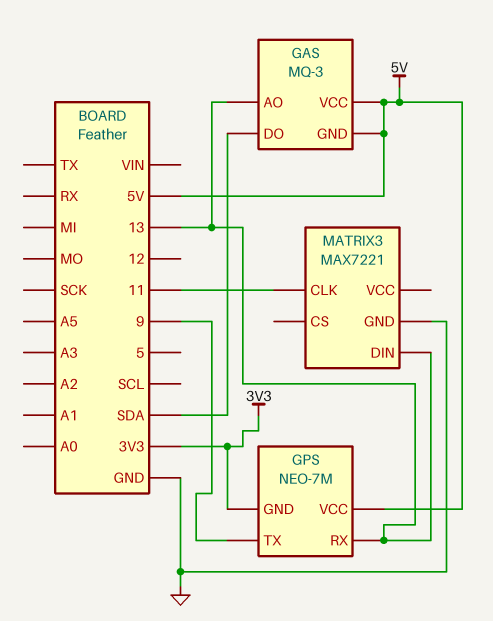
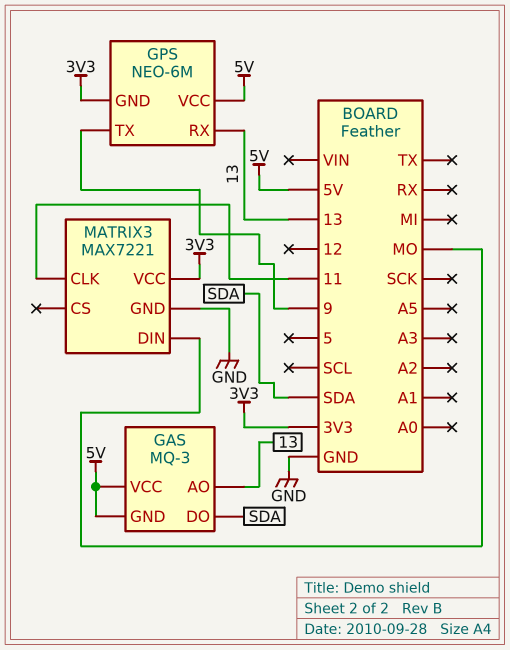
GPS: NEO-7M -> NEO-6M
MATRIX3 pin DIN: 13 -> MO
MATRIX3 pin VCC: none -> 3V3

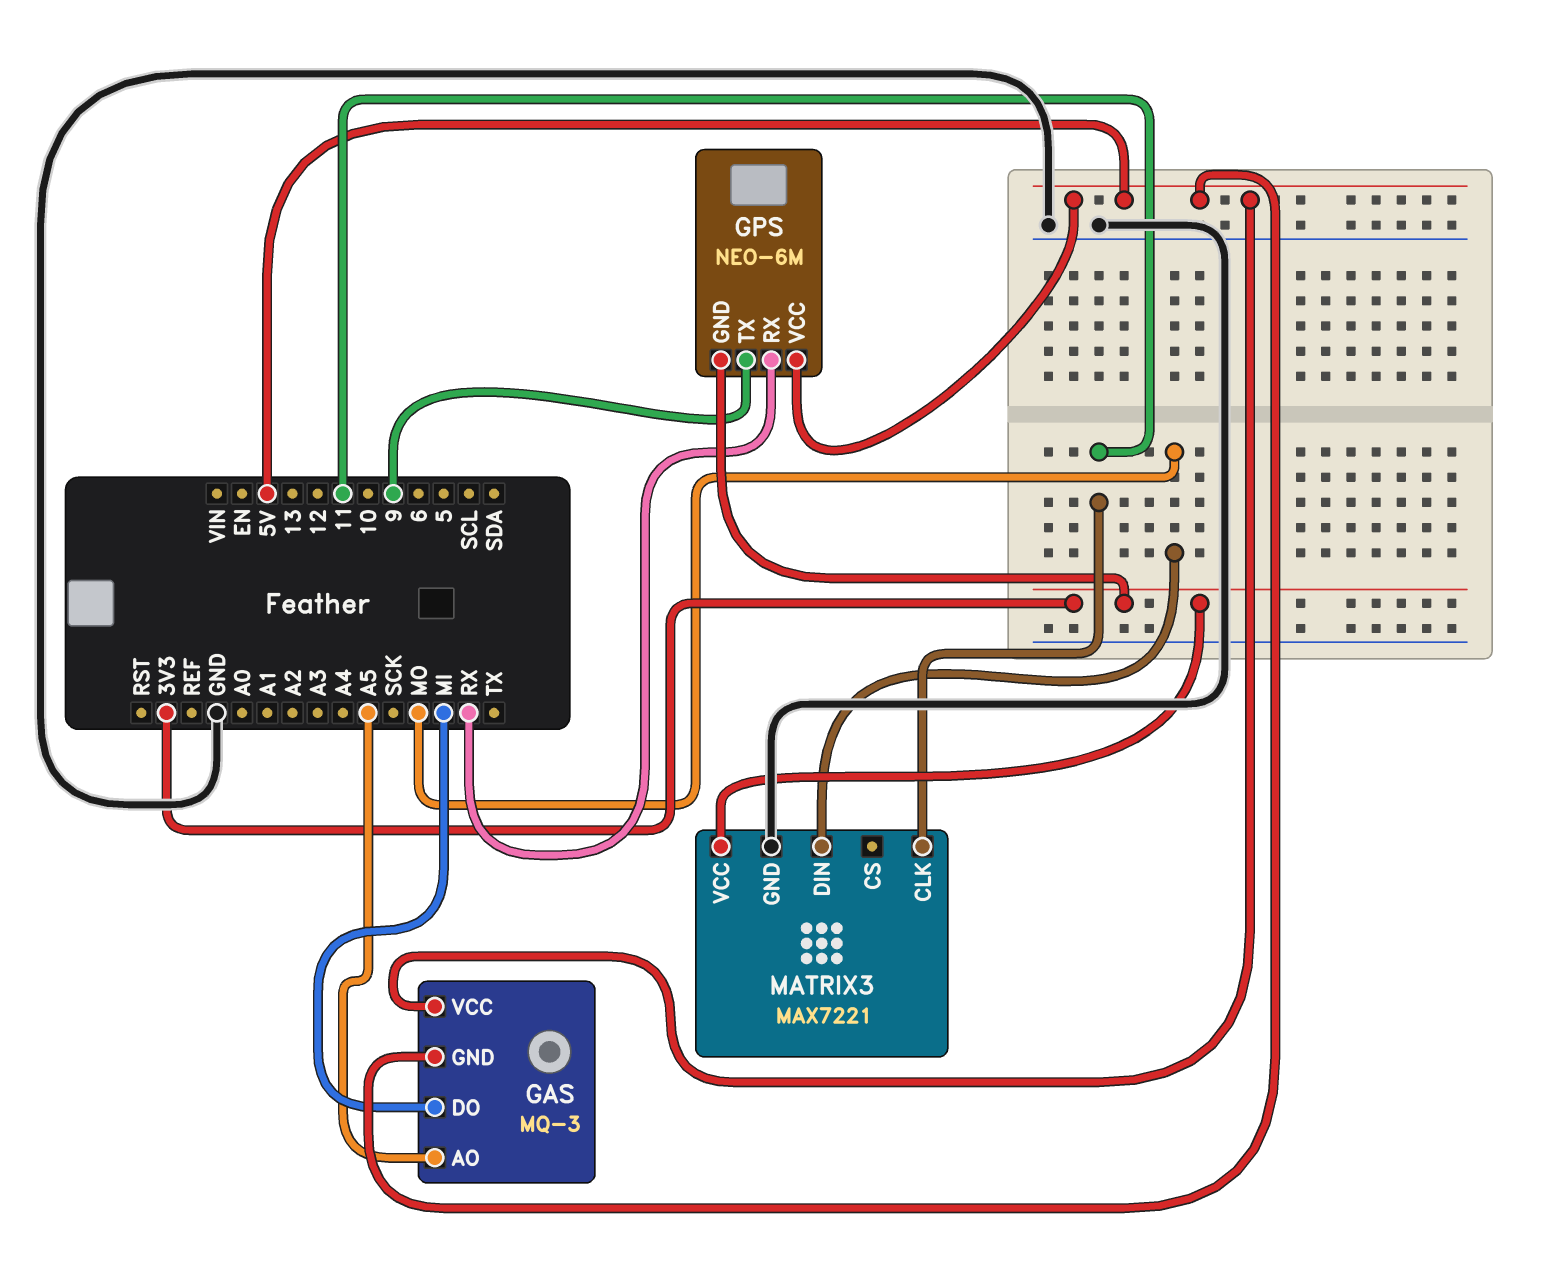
GAS pin AO: 13 -> A5
GAS pin DO: SDA -> MI
GPS pin RX: 13 -> RX

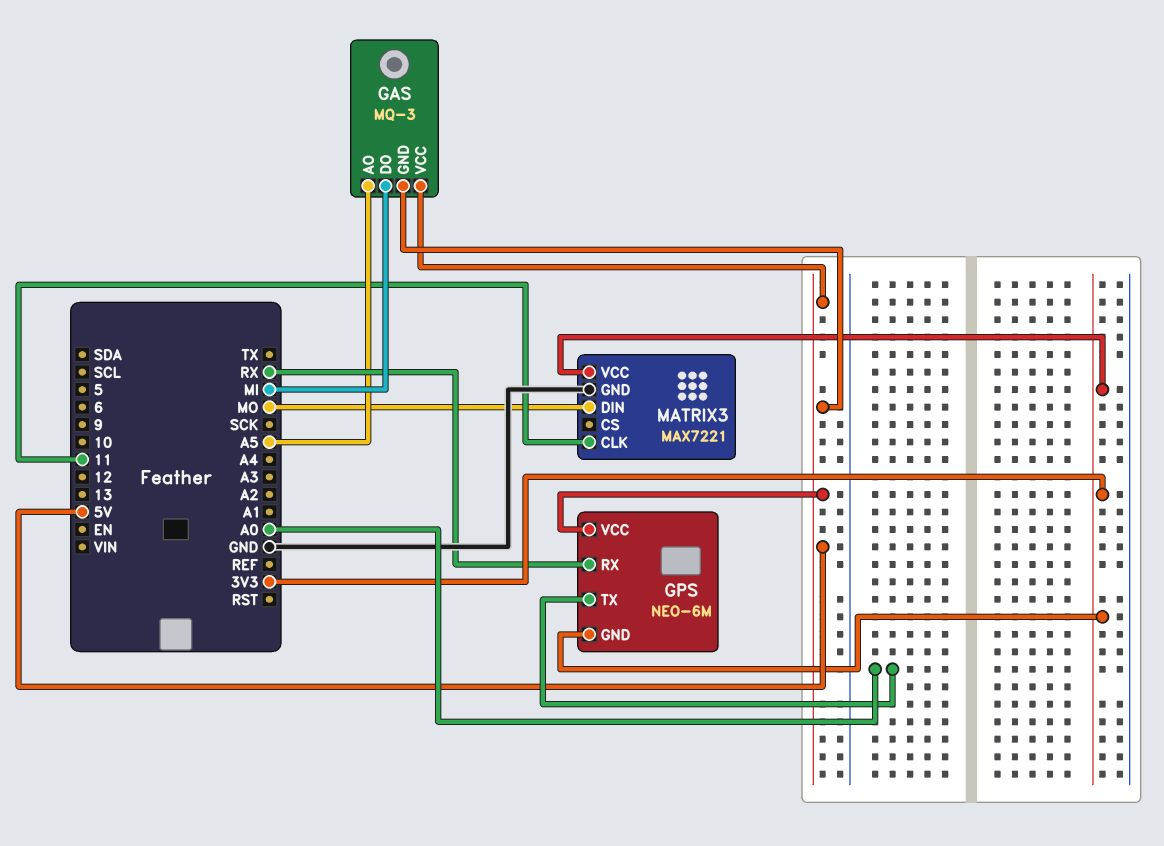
GPS pin TX: 9 -> A0

